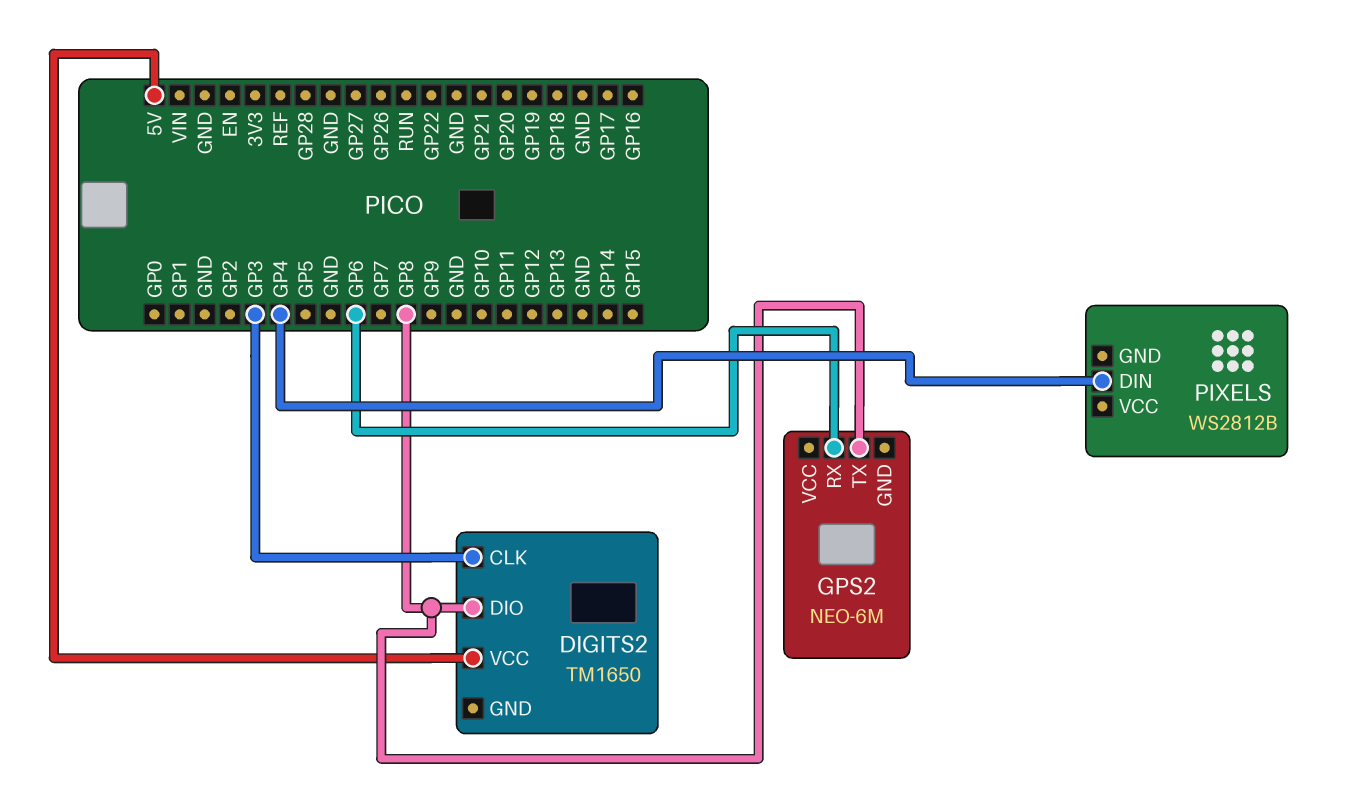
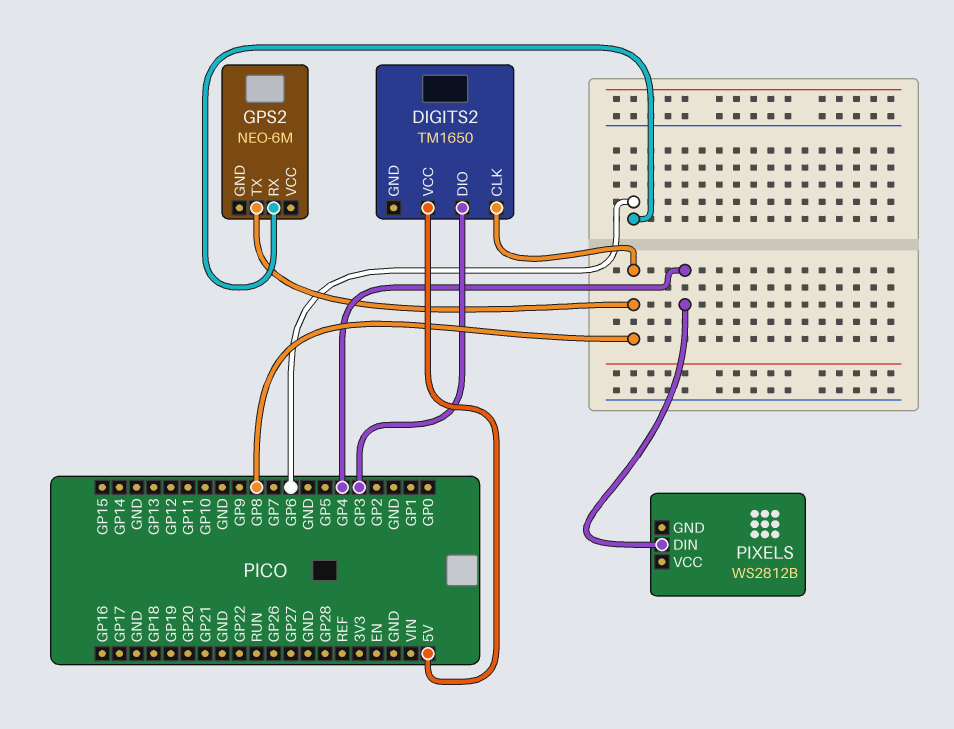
DIGITS2 pin CLK: GP3 -> GP8
DIGITS2 pin DIO: GP8 -> GP3

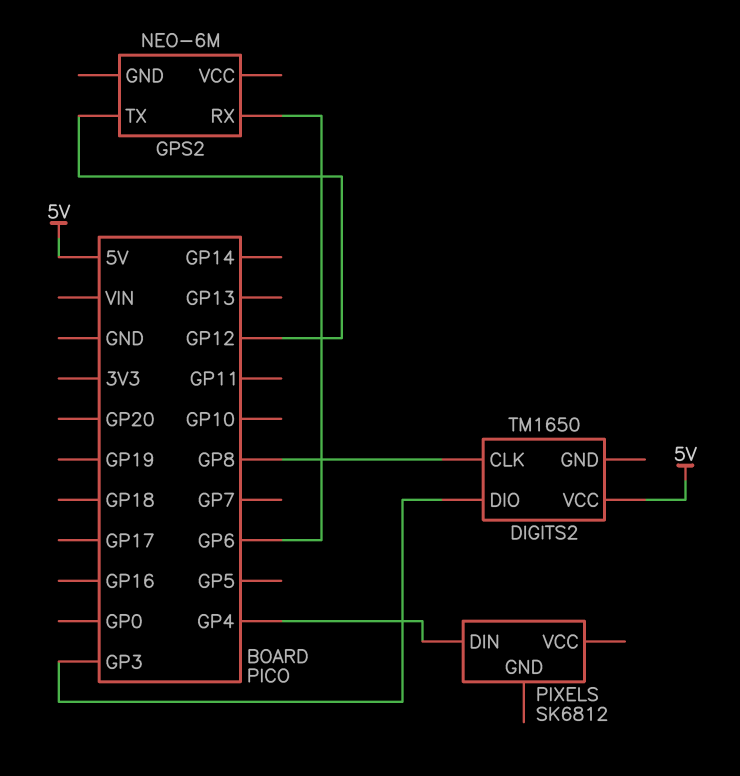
GPS2 pin TX: GP8 -> GP12
PIXELS: WS2812B -> SK6812

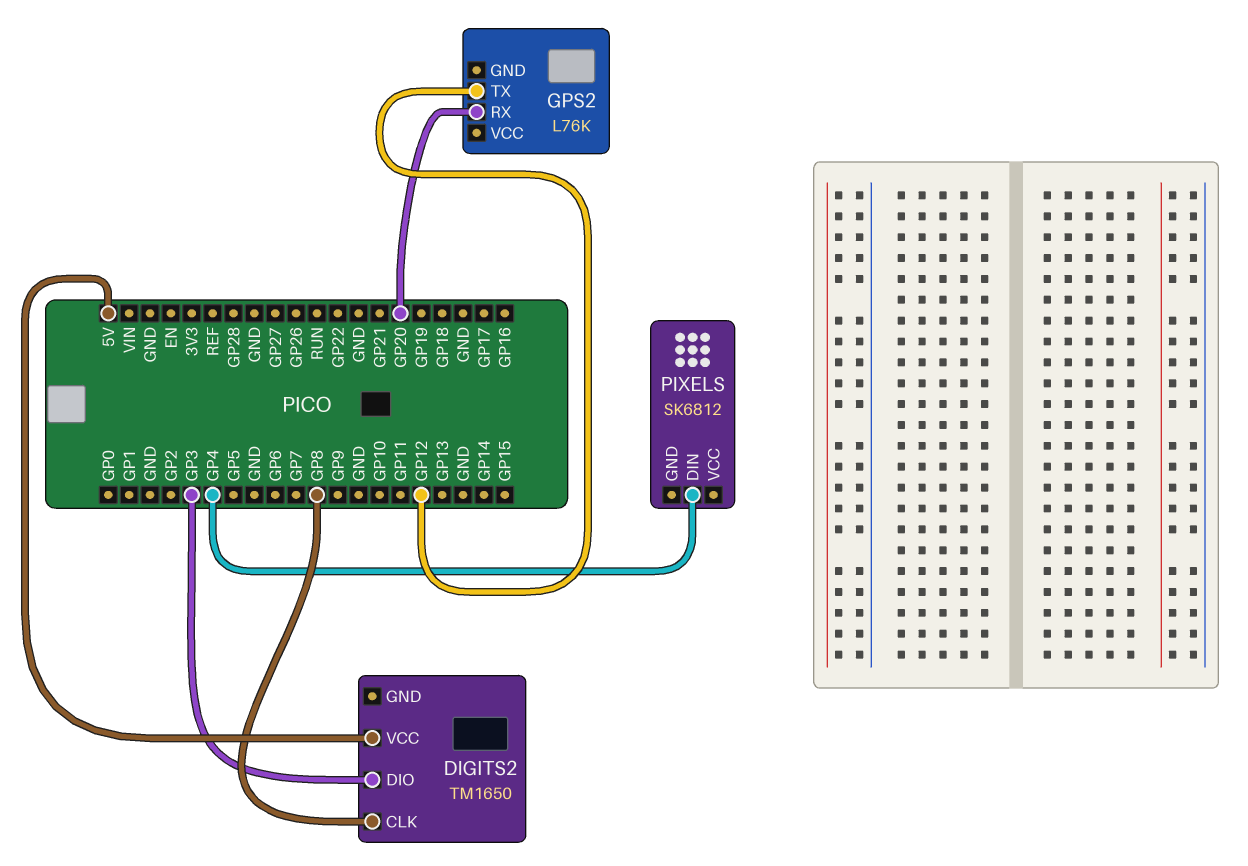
GPS2: NEO-6M -> L76K
GPS2 pin RX: GP6 -> GP20

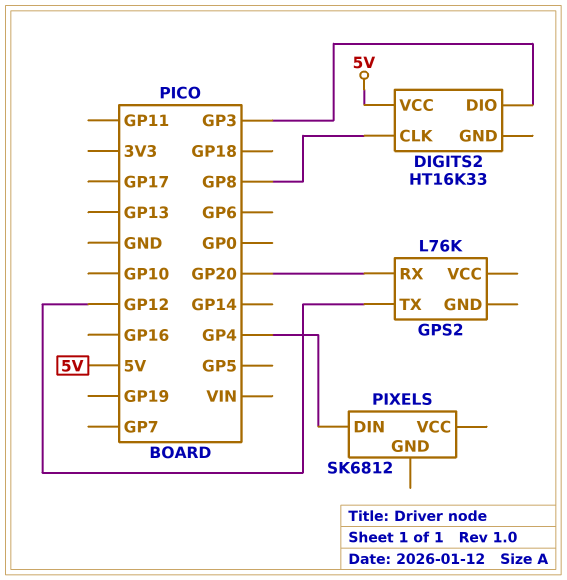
DIGITS2: TM1650 -> HT16K33

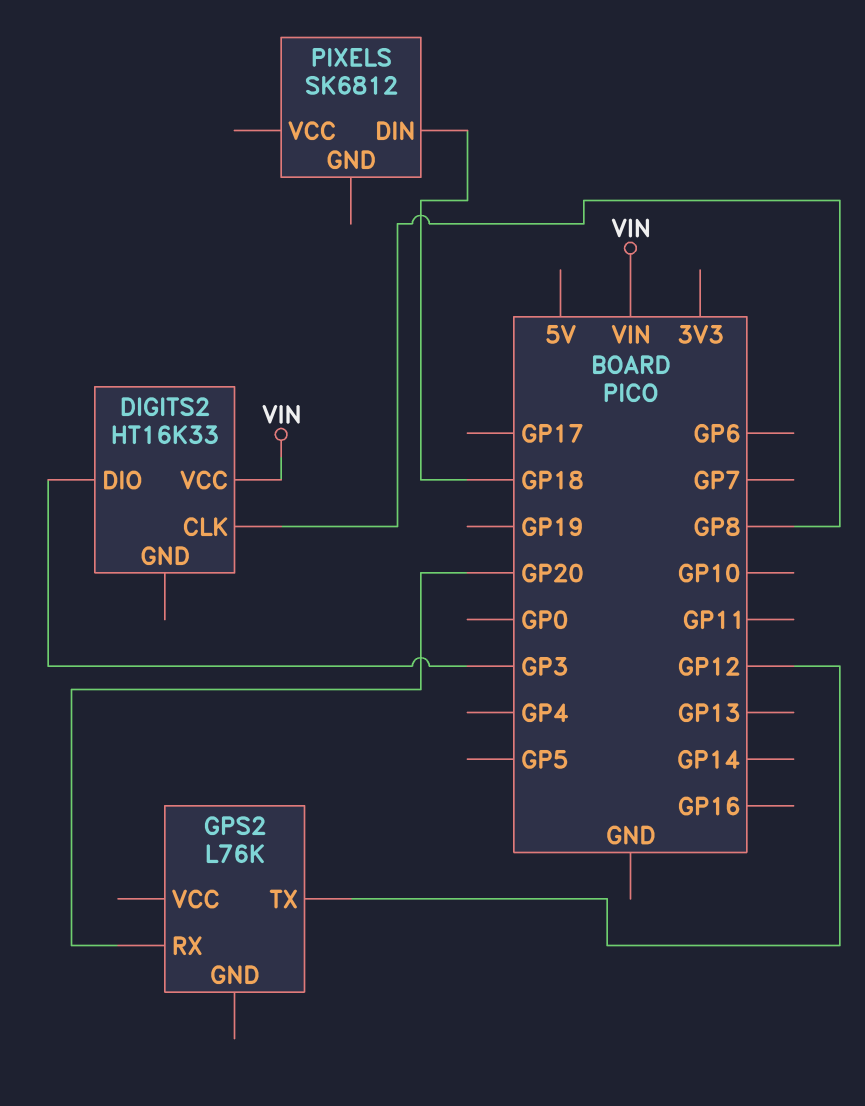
DIGITS2 pin VCC: 5V -> VIN
PIXELS pin DIN: GP4 -> GP18

